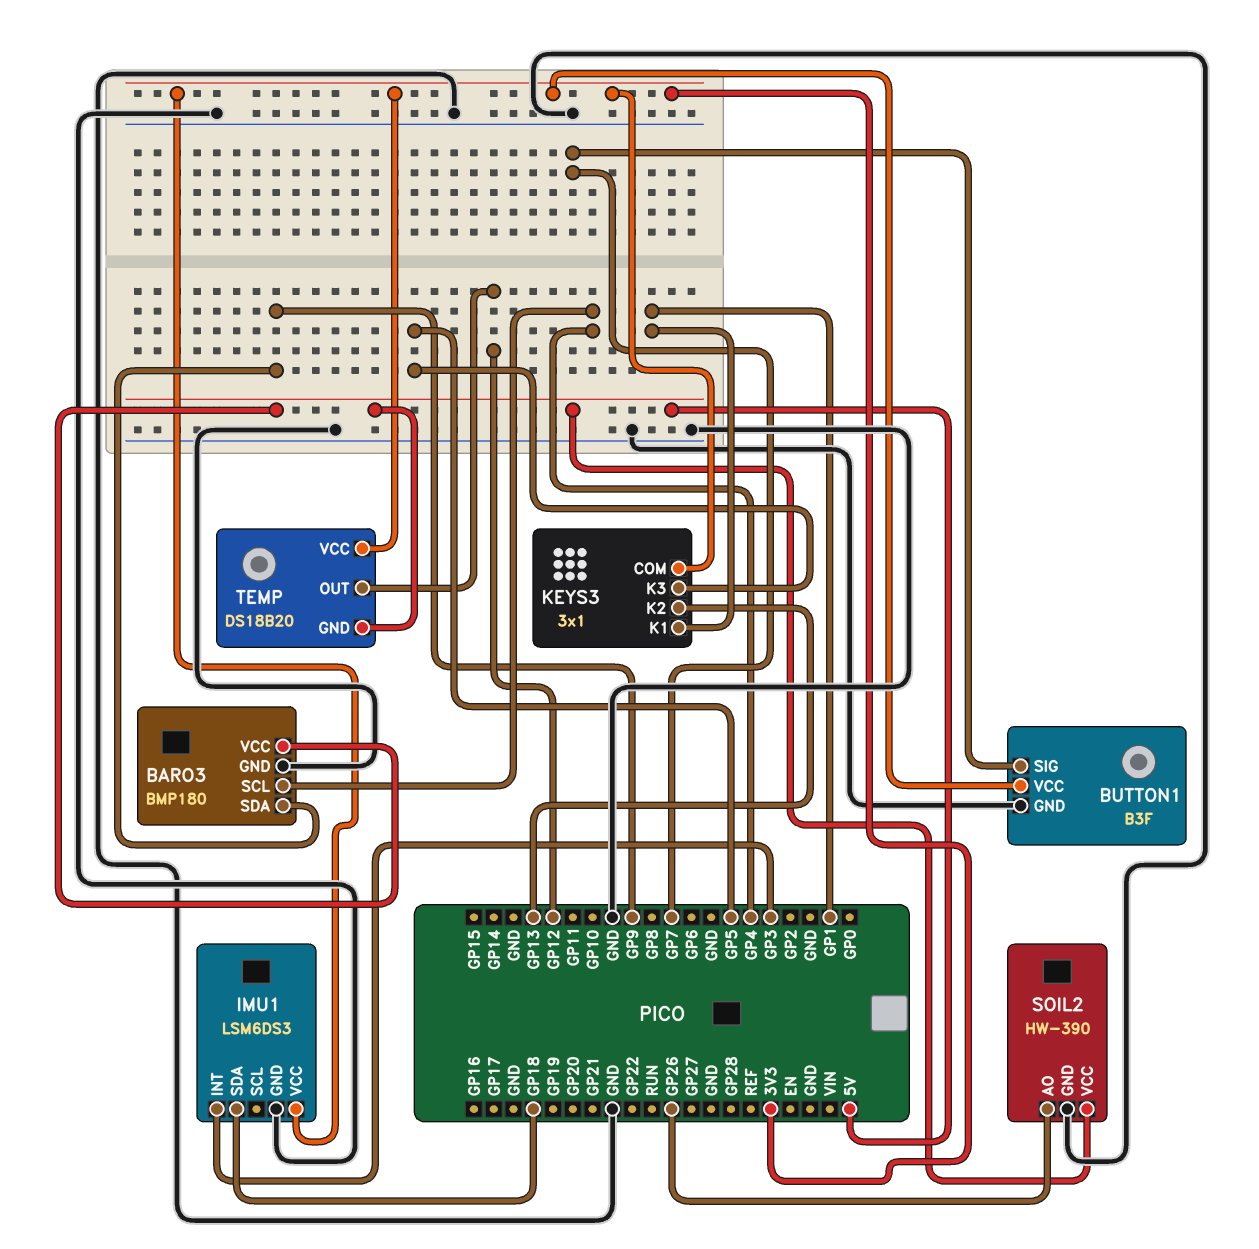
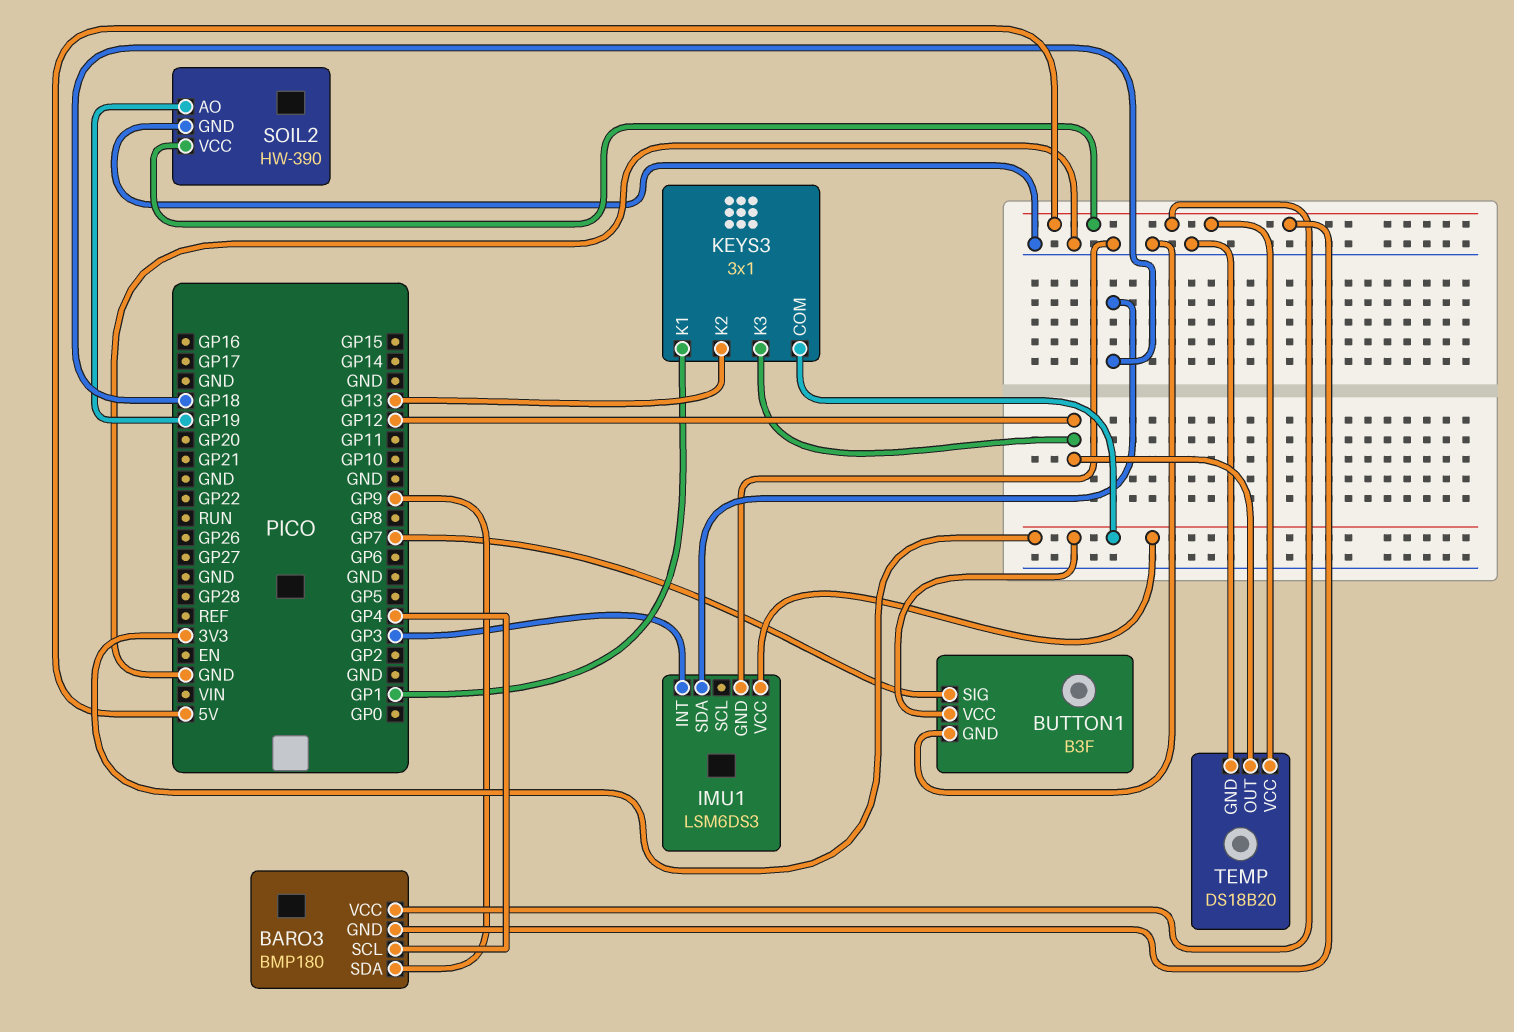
BARO3 pin GND: GND -> 5V
KEYS3 pin K3: GP5 -> GP12
SOIL2 pin AO: GP26 -> GP19
TEMP pin GND: 5V -> GND
TEMP pin VCC: 3V3 -> 5V

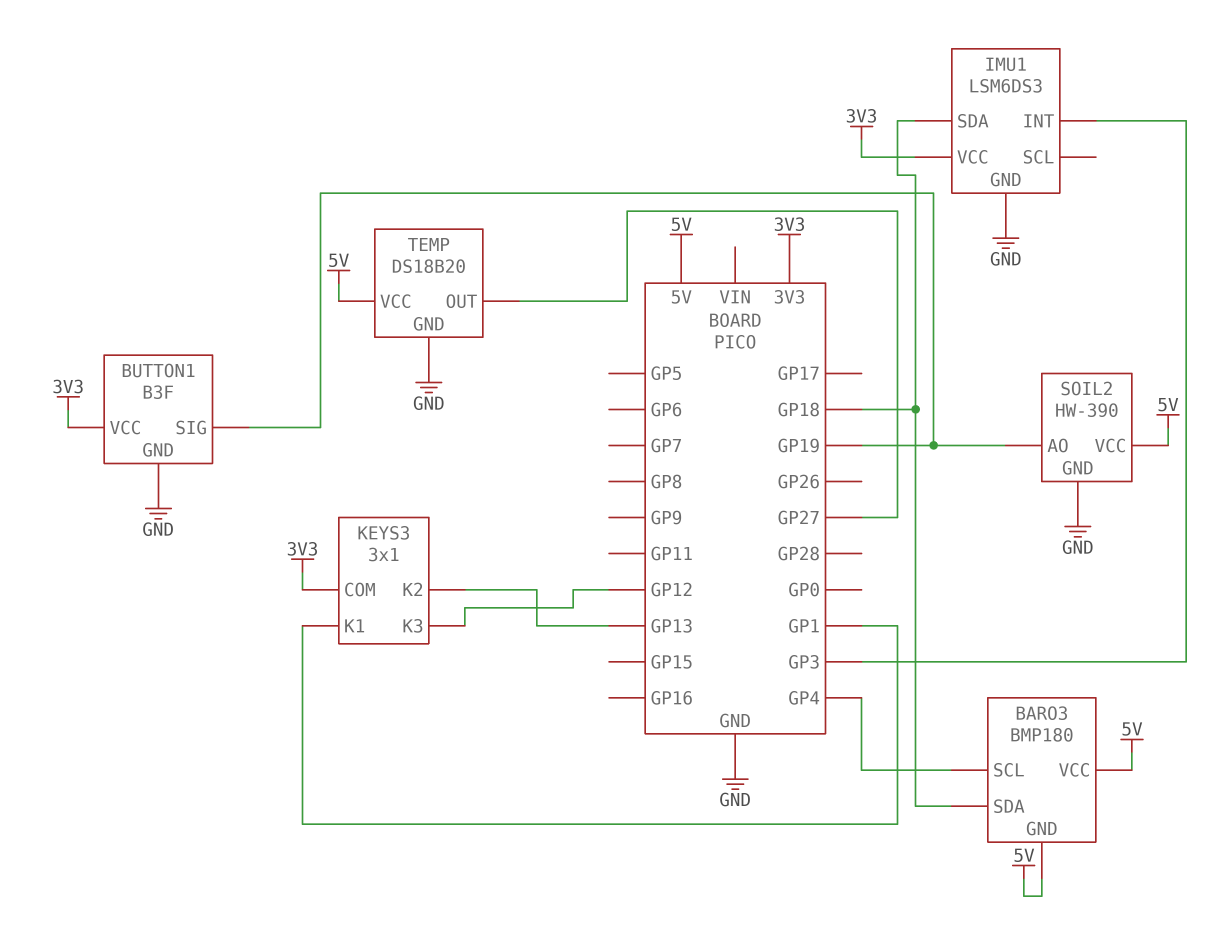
BARO3 pin SDA: GP9 -> GP18
BUTTON1 pin SIG: GP7 -> GP19
TEMP pin OUT: GP12 -> GP27

